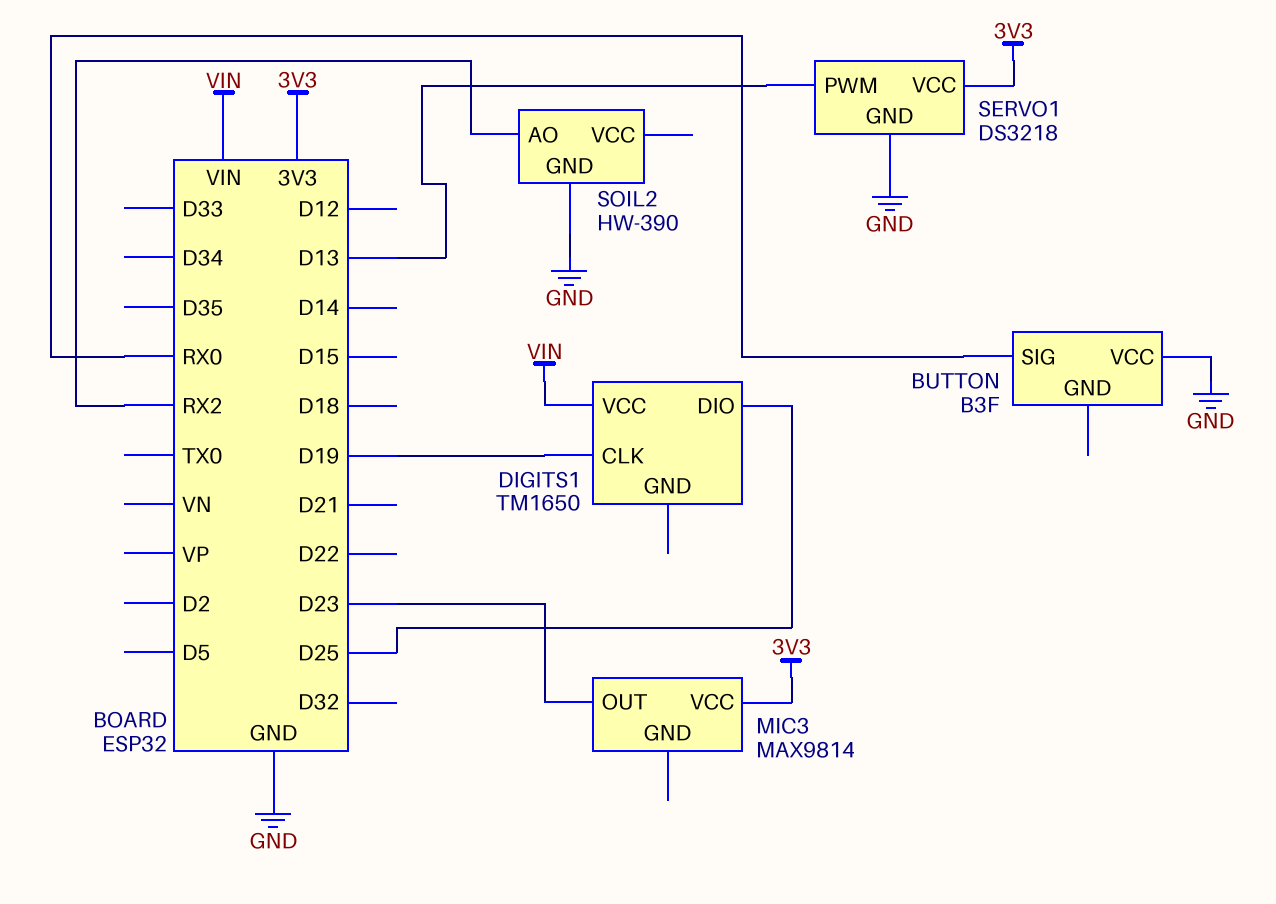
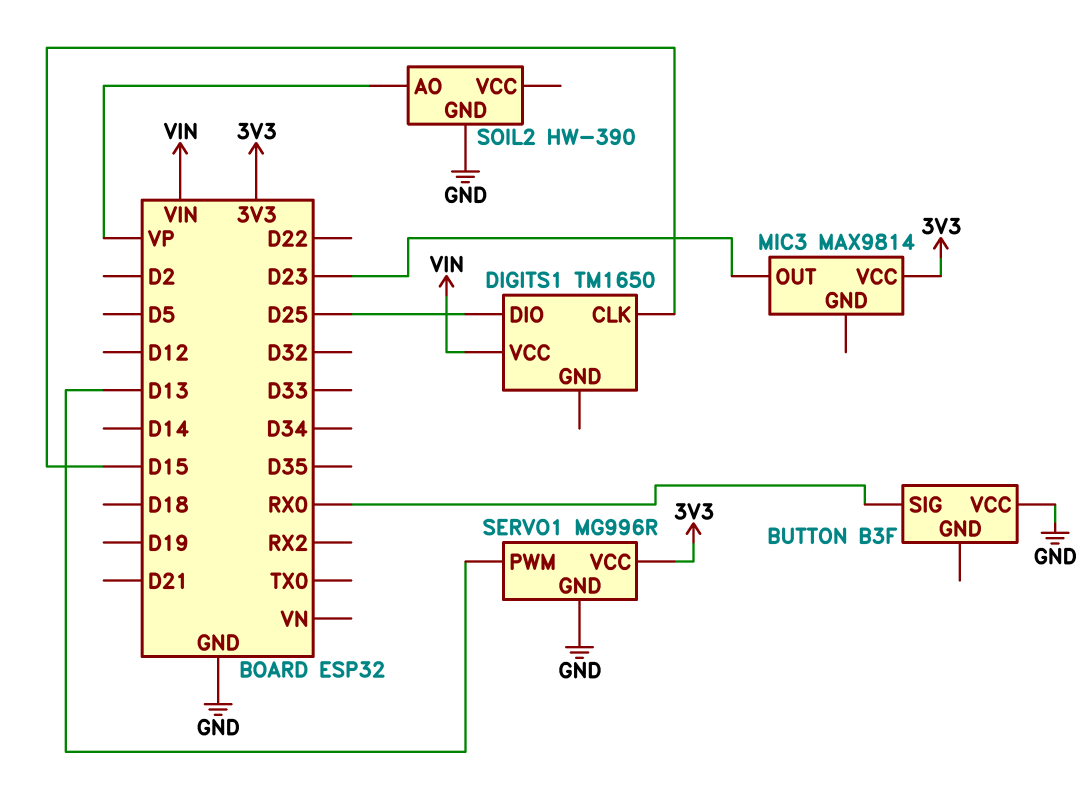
DIGITS1 pin CLK: D19 -> D15
SERVO1: DS3218 -> MG996R
SOIL2 pin AO: RX2 -> VP

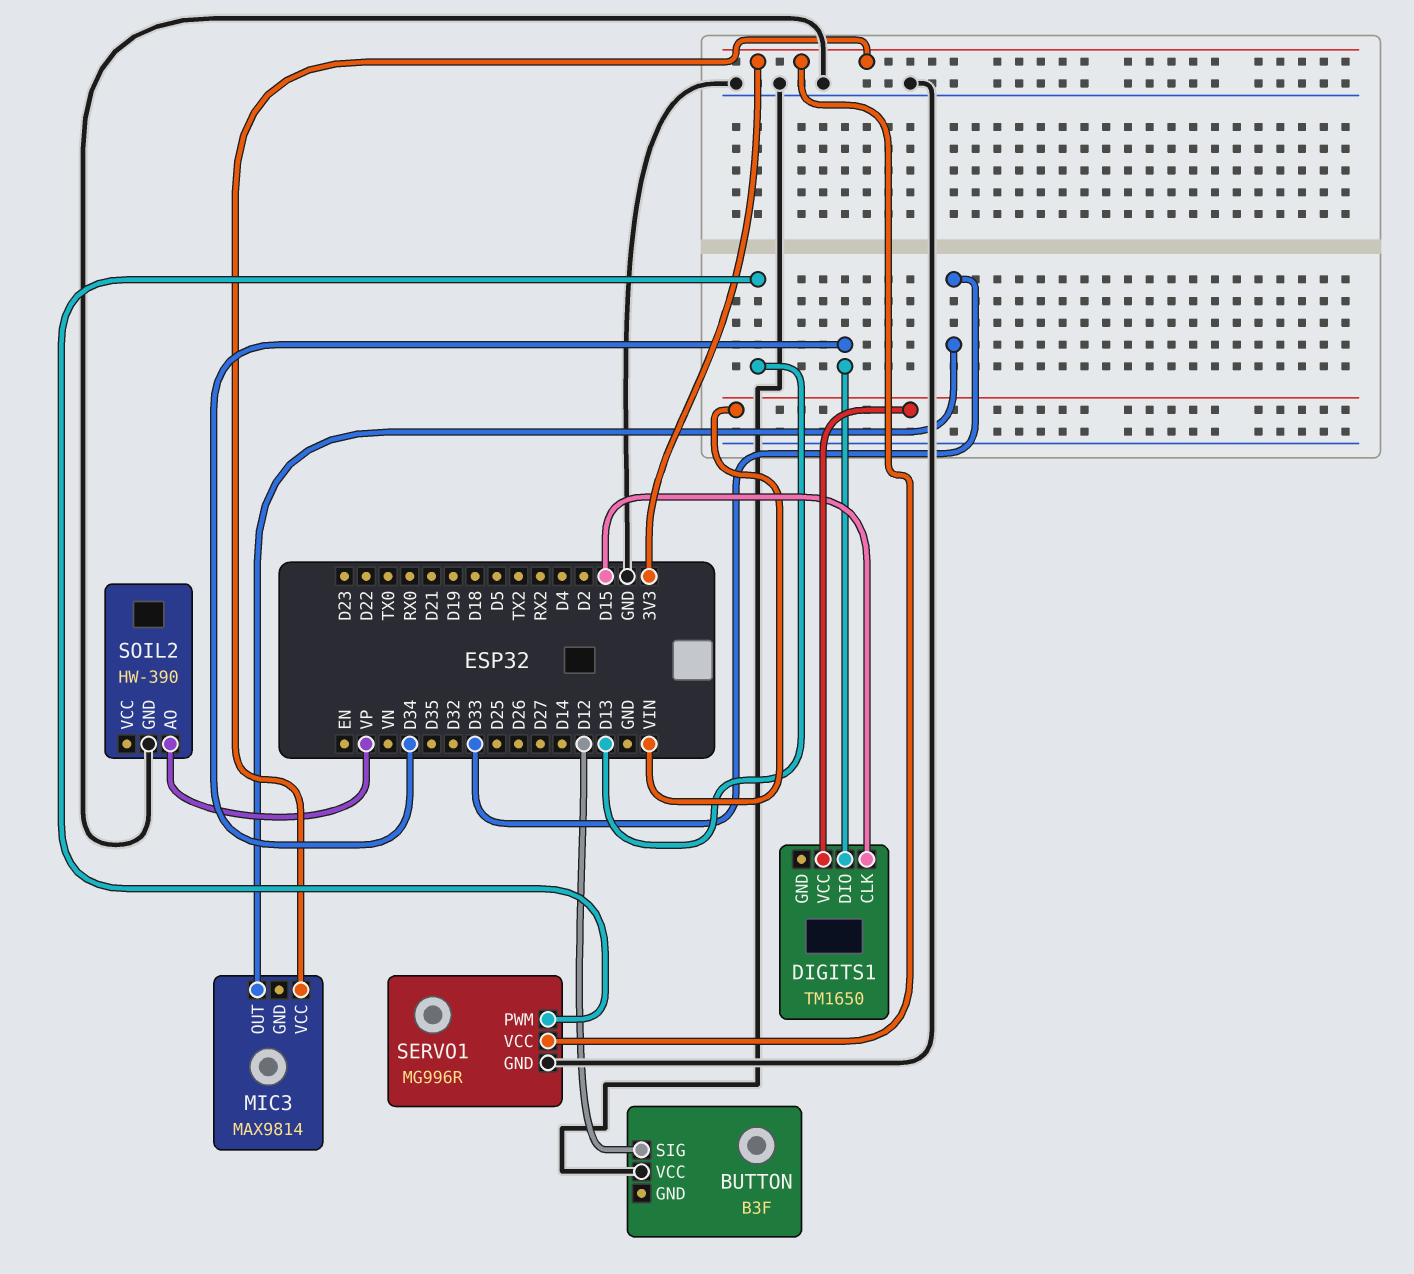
BUTTON pin SIG: RX0 -> D12
DIGITS1 pin DIO: D25 -> D34
MIC3 pin OUT: D23 -> D33

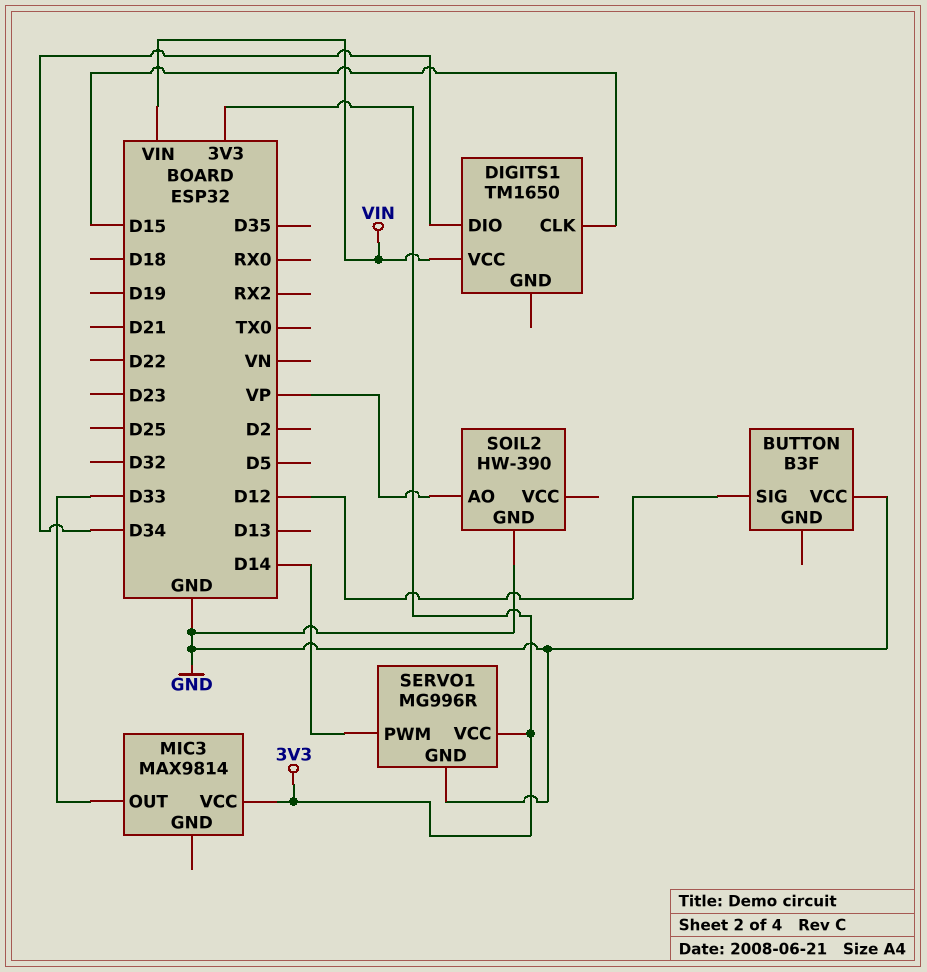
SERVO1 pin PWM: D13 -> D14

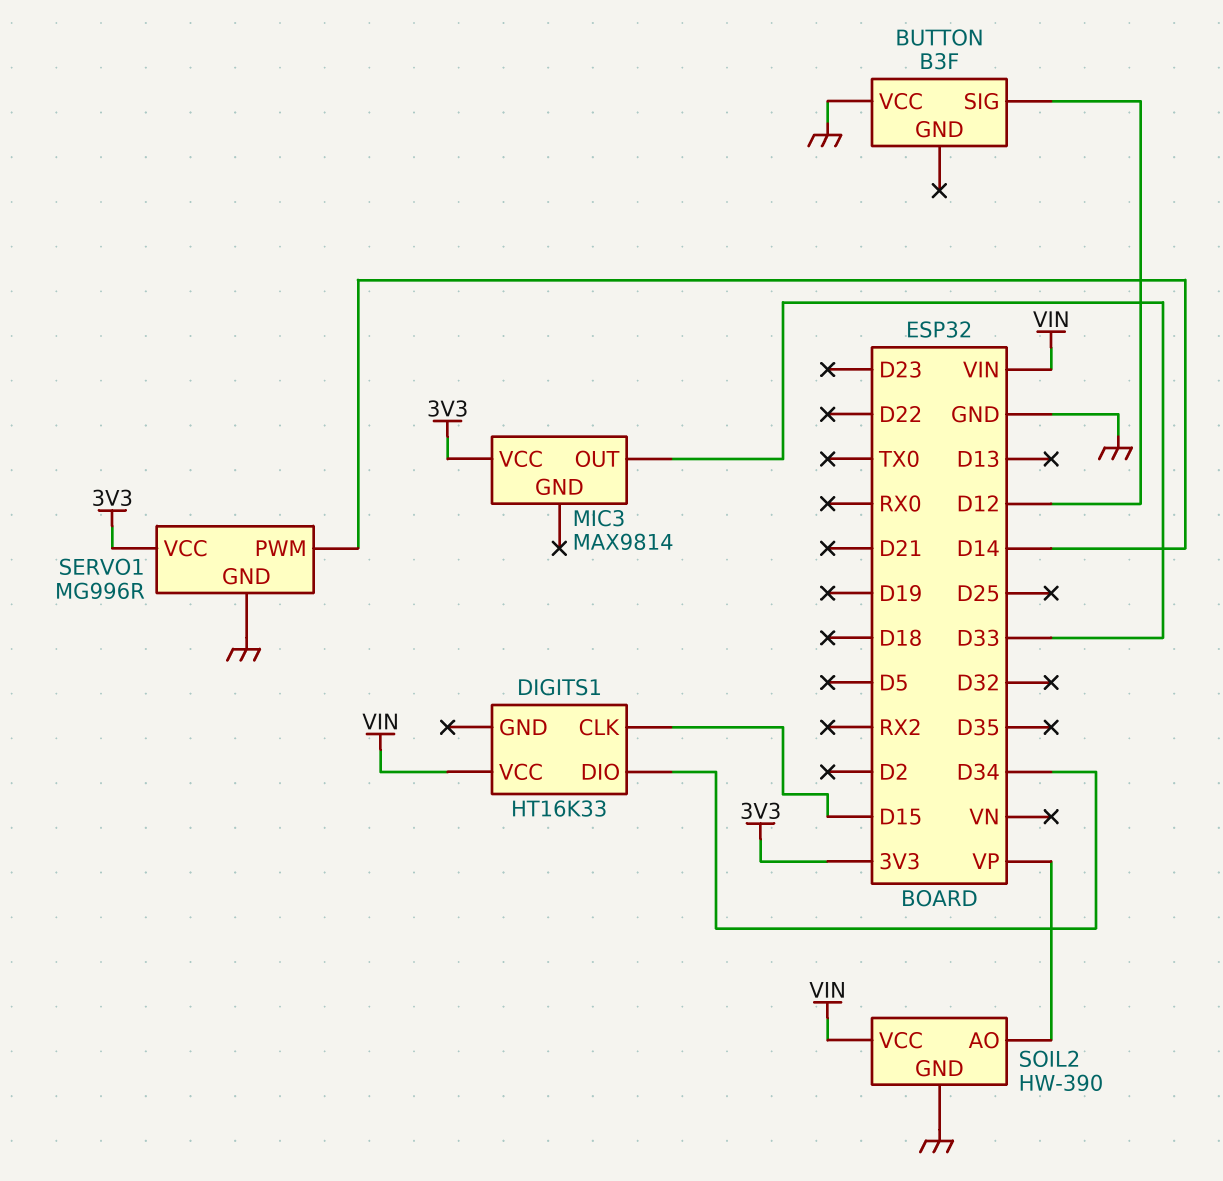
DIGITS1: TM1650 -> HT16K33
SOIL2 pin VCC: none -> VIN

